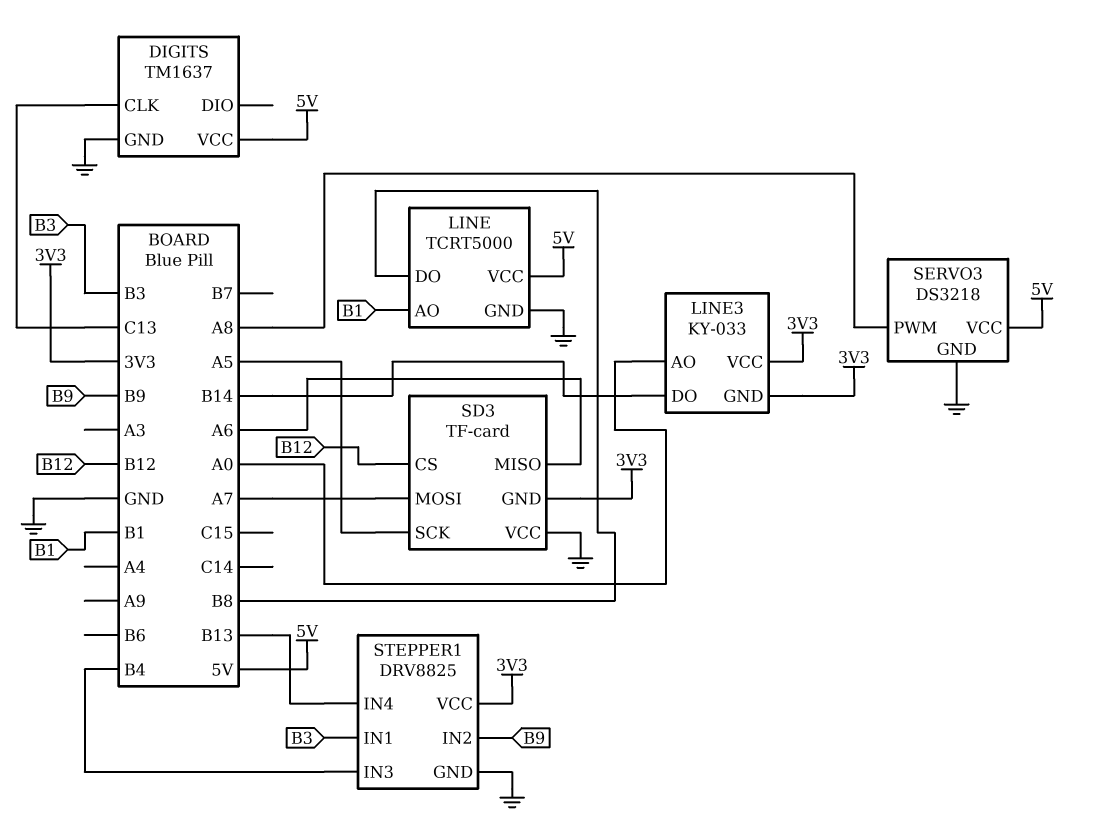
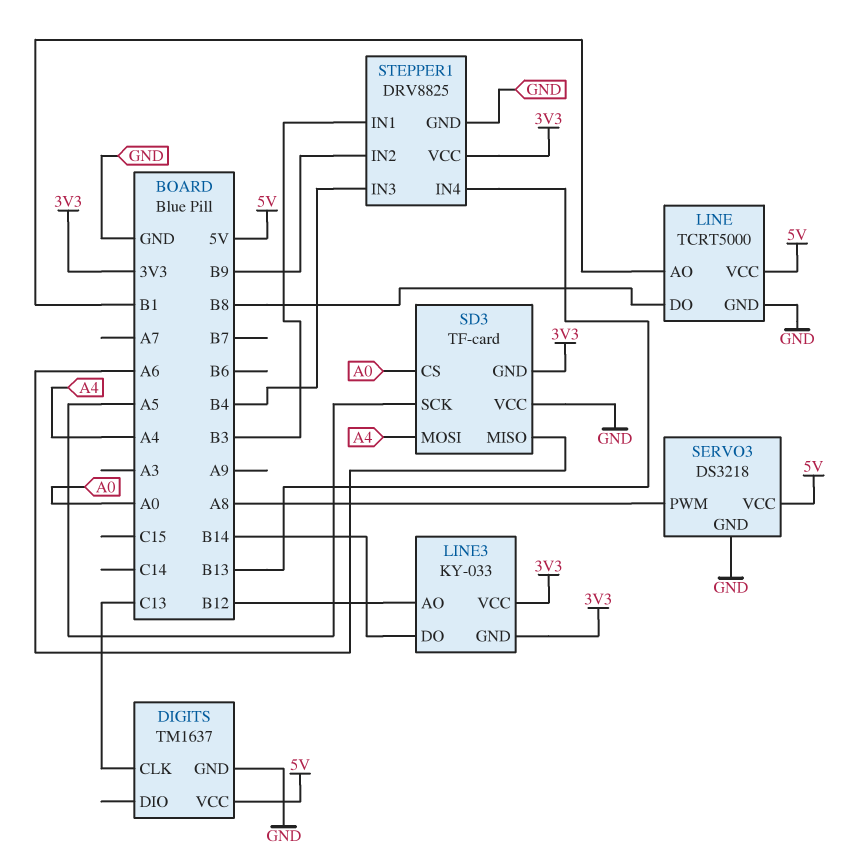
LINE3 pin AO: A0 -> B12
SD3 pin CS: B12 -> A0
SD3 pin MOSI: A7 -> A4

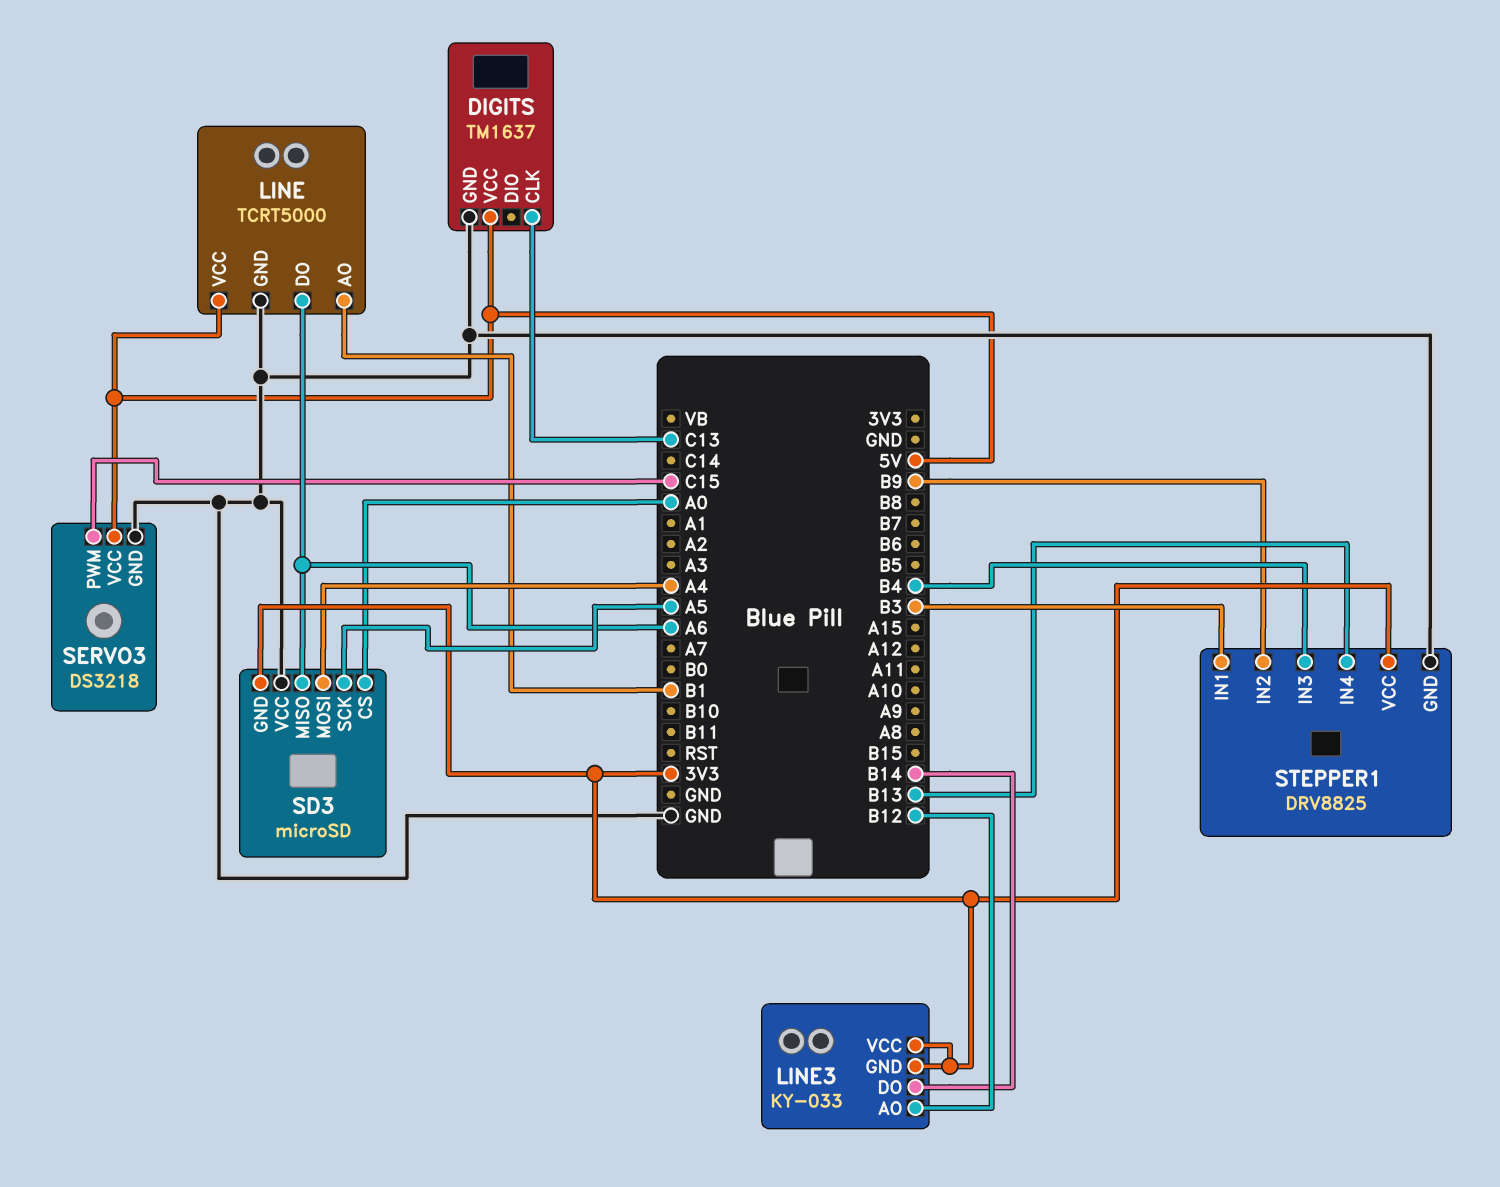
LINE pin DO: B8 -> A6
SD3: TF-card -> microSD
SERVO3 pin PWM: A8 -> C15

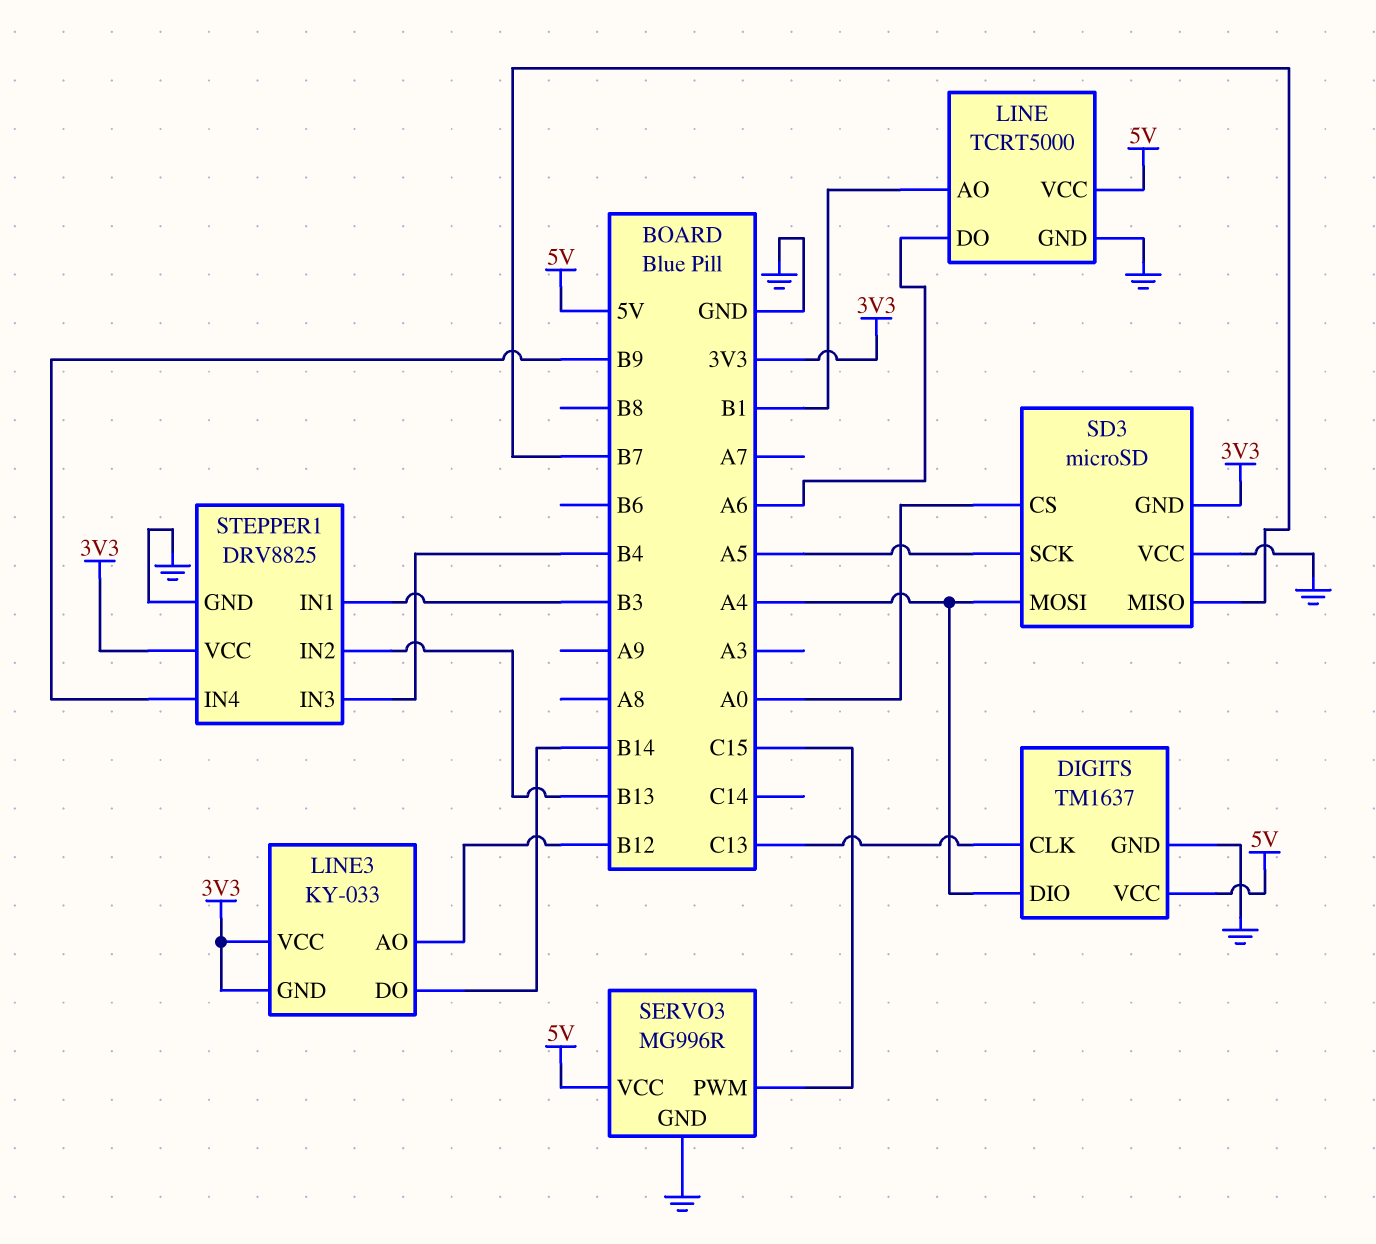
DIGITS pin DIO: none -> A4
SD3 pin MISO: A6 -> B7
SERVO3: DS3218 -> MG996R
STEPPER1 pin IN2: B9 -> B13
STEPPER1 pin IN4: B13 -> B9

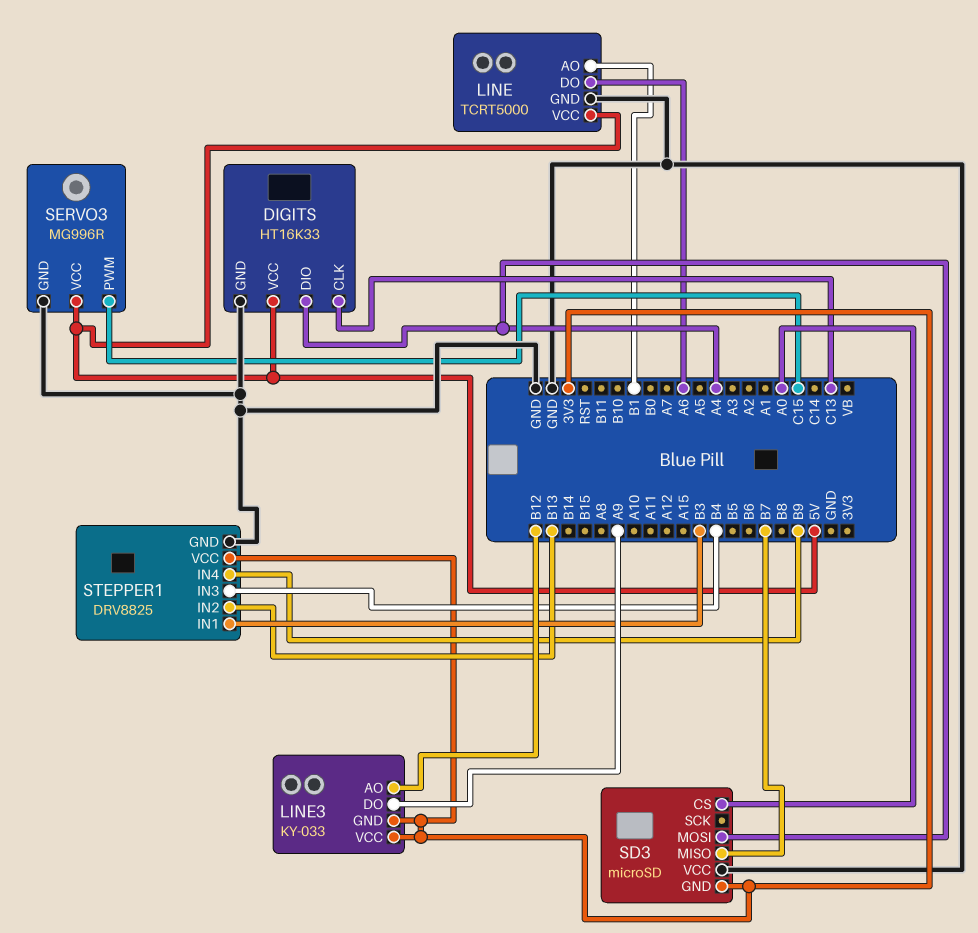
DIGITS: TM1637 -> HT16K33
LINE3 pin DO: B14 -> A9
SD3 pin SCK: A5 -> none

